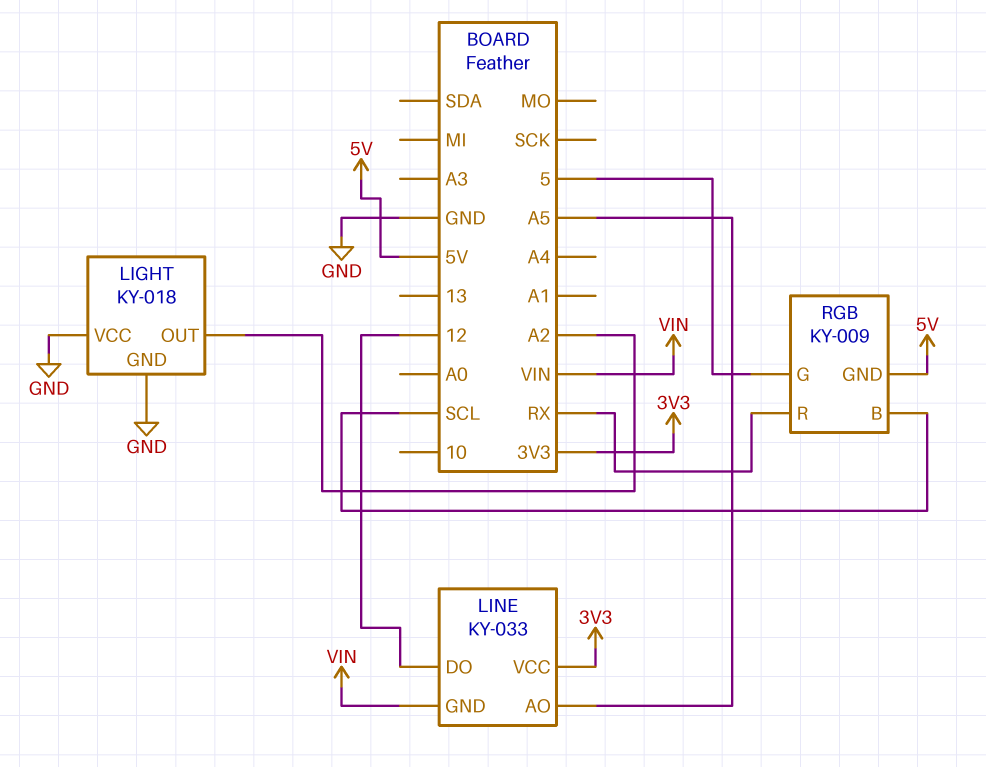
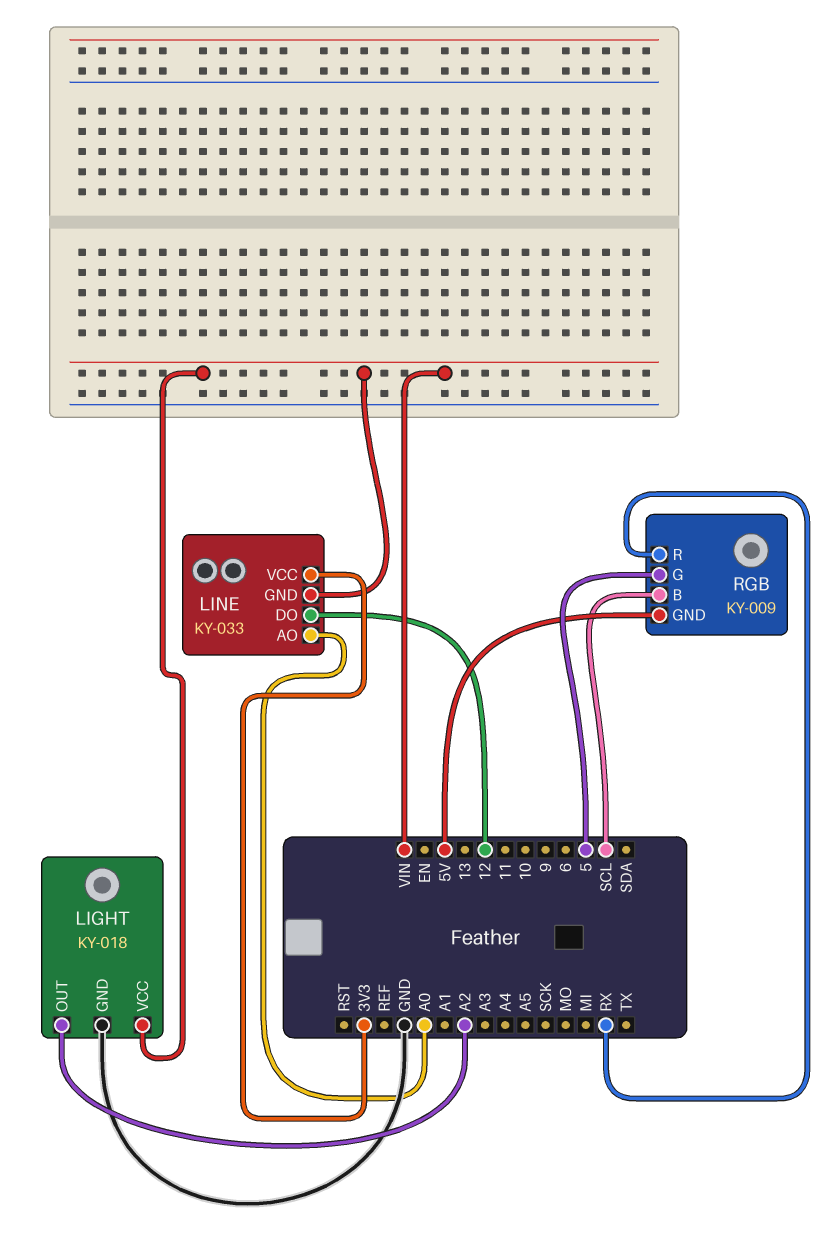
LIGHT pin VCC: GND -> VIN
LINE pin AO: A5 -> A0

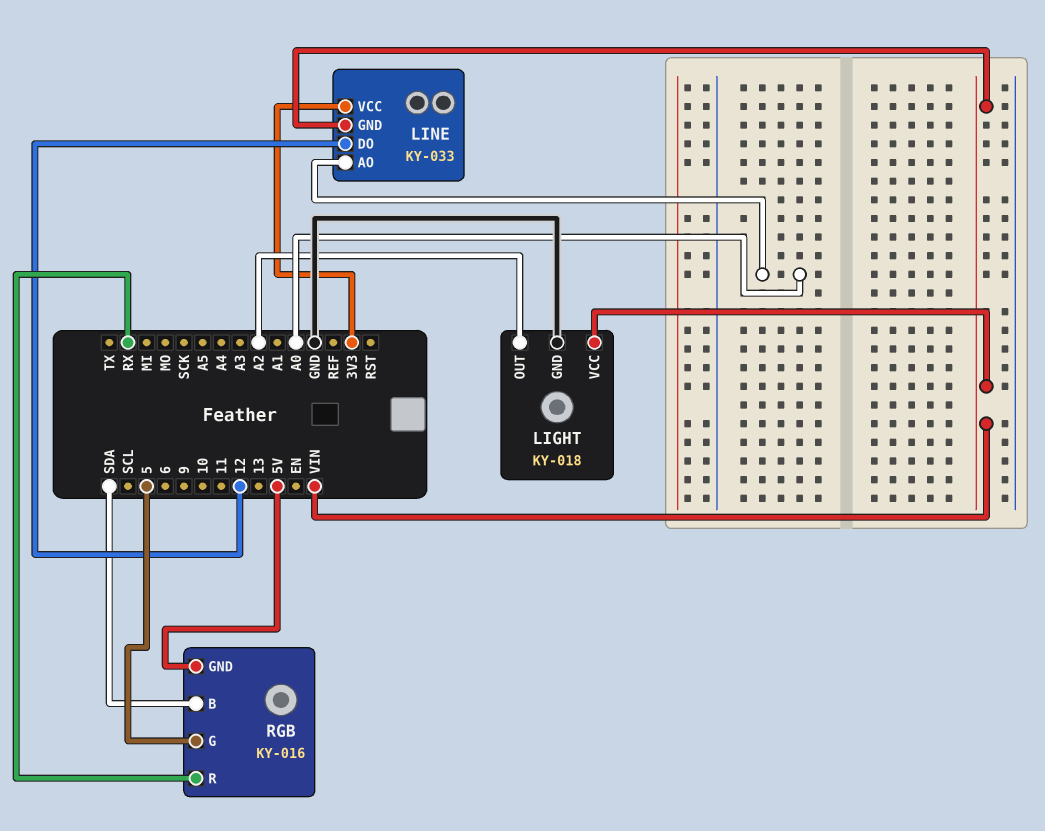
RGB: KY-009 -> KY-016
RGB pin B: SCL -> SDA

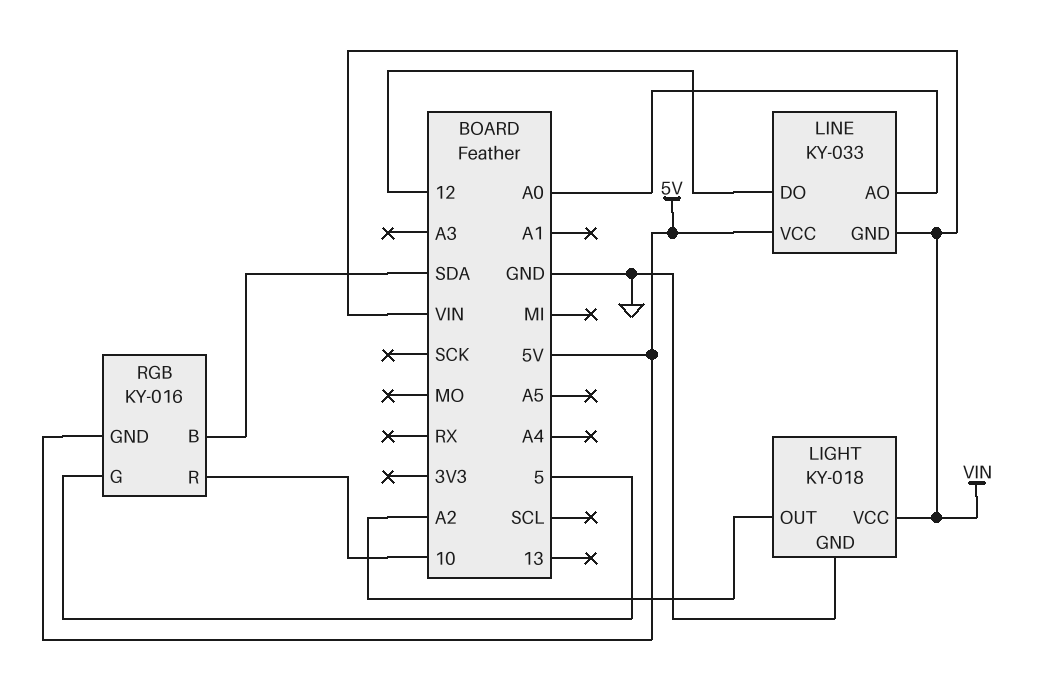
LINE pin VCC: 3V3 -> 5V
RGB pin R: RX -> 10

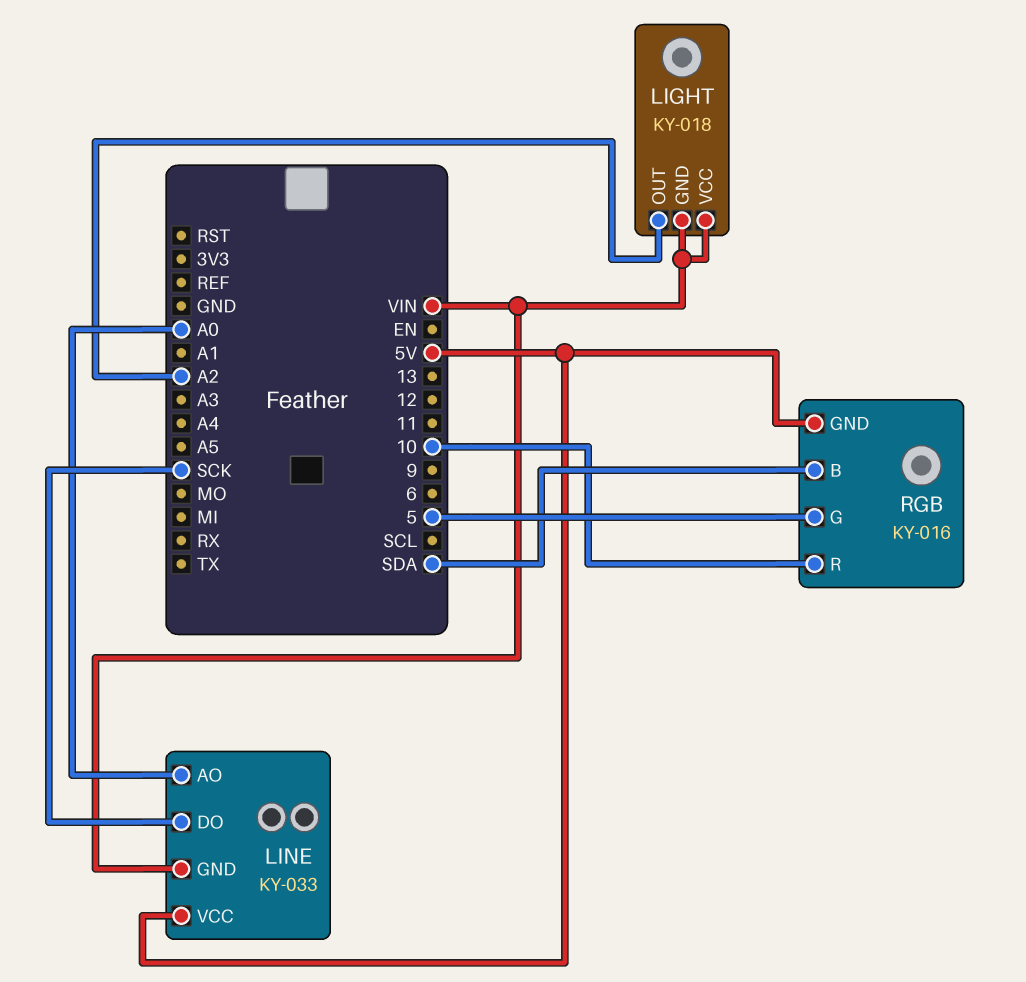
LIGHT pin GND: GND -> VIN
LINE pin DO: 12 -> SCK

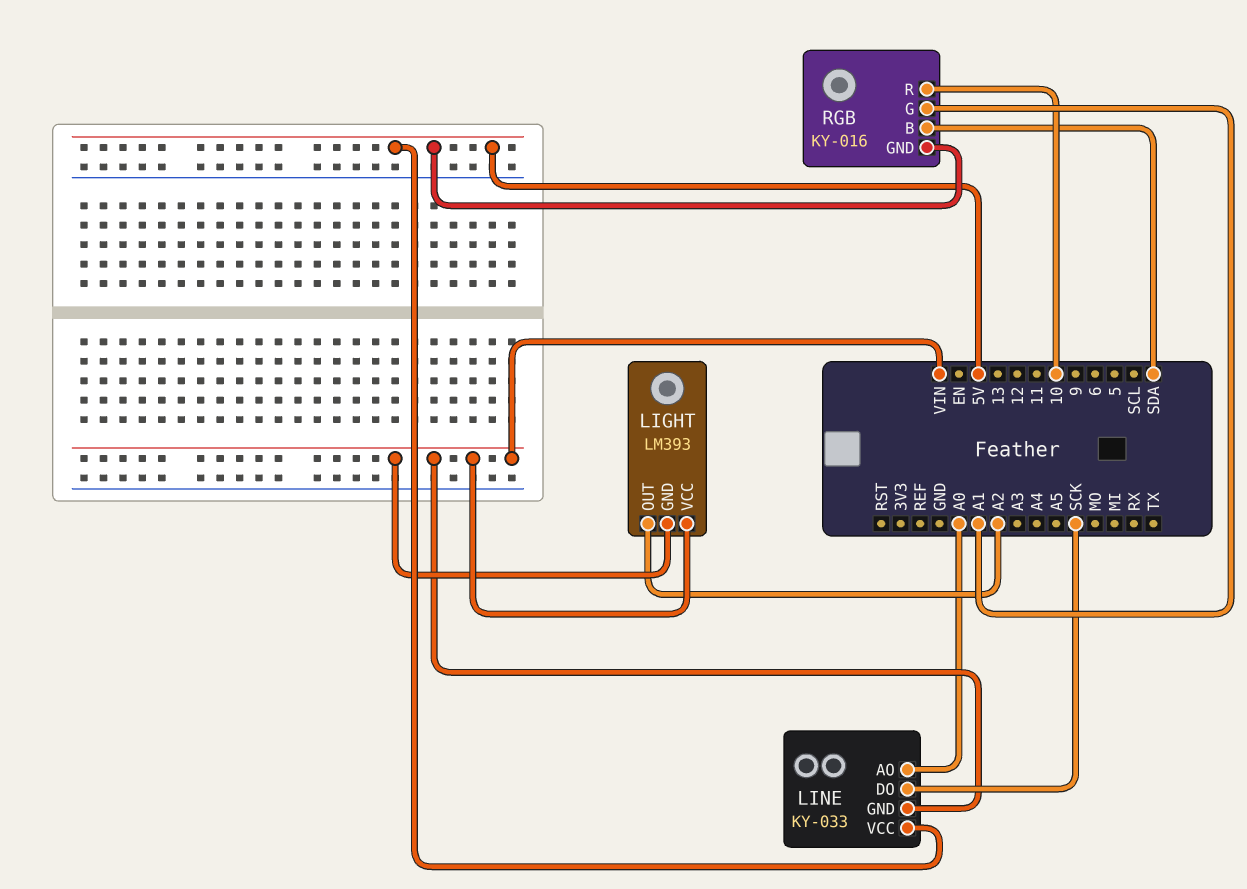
LIGHT: KY-018 -> LM393
RGB pin G: 5 -> A1

